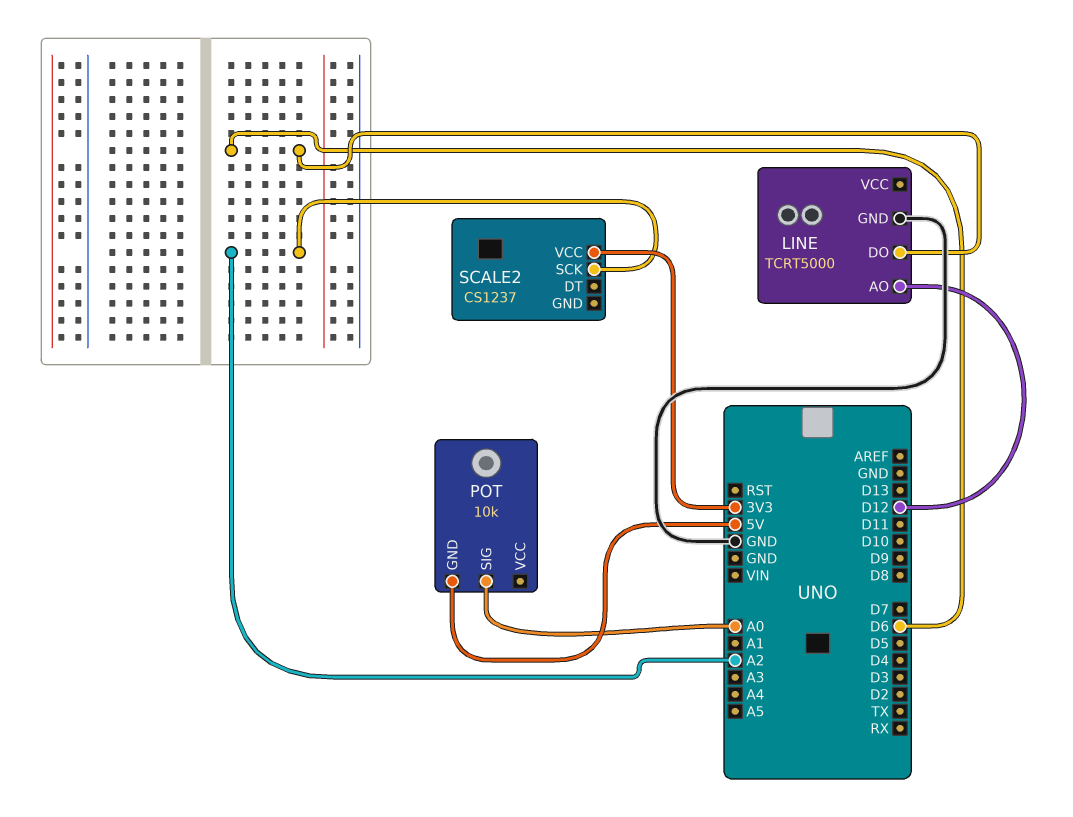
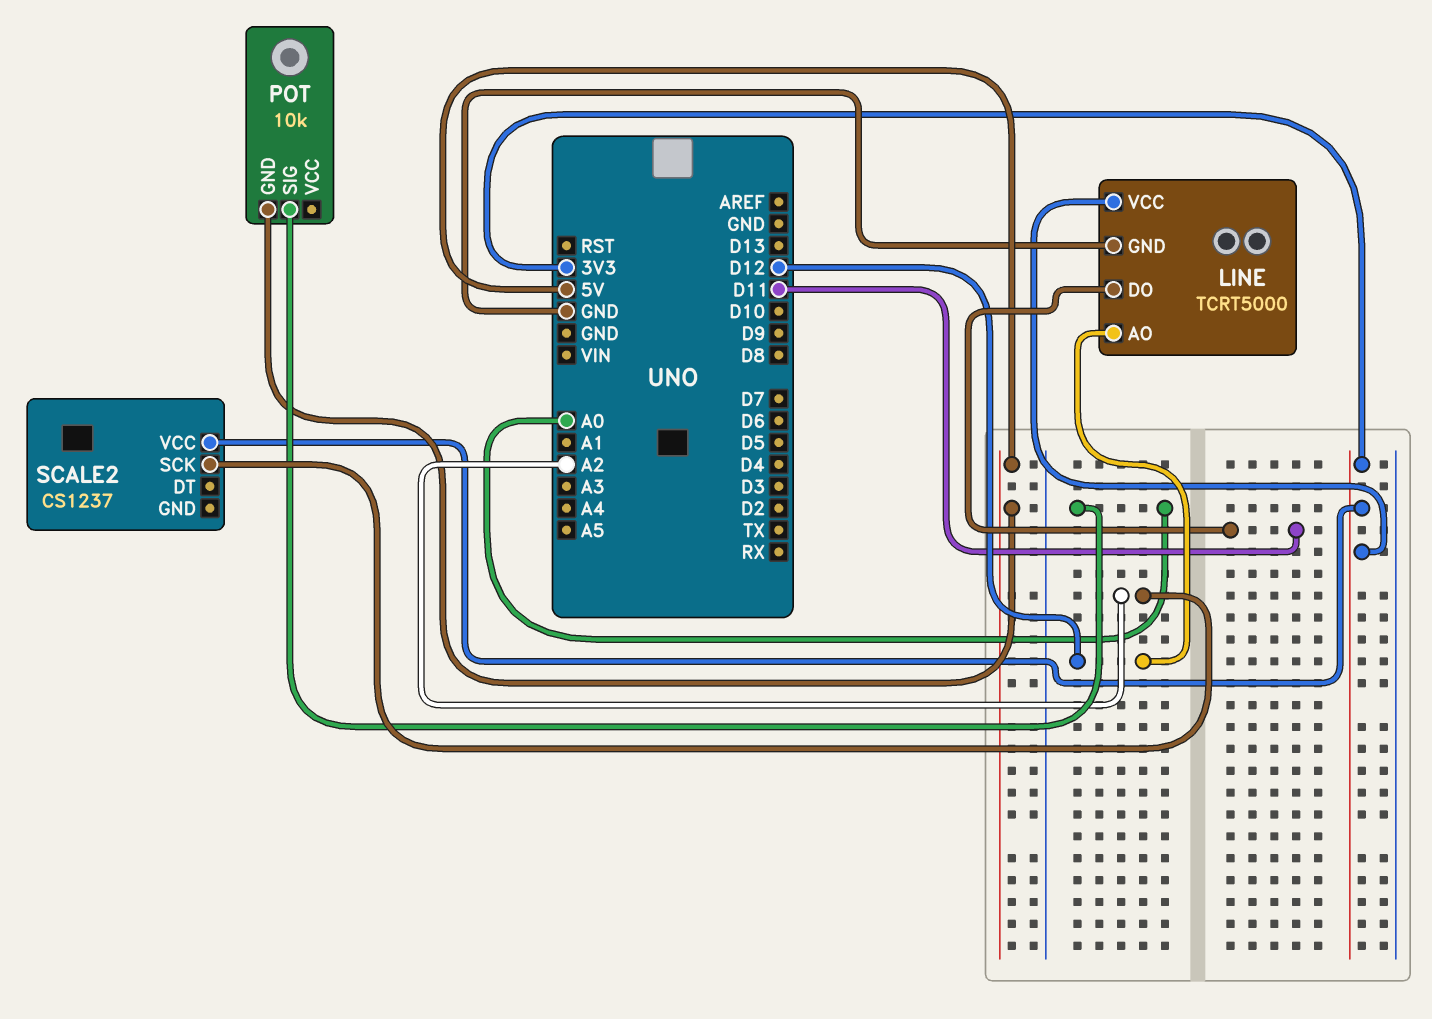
LINE pin DO: D6 -> D11
LINE pin VCC: none -> 3V3

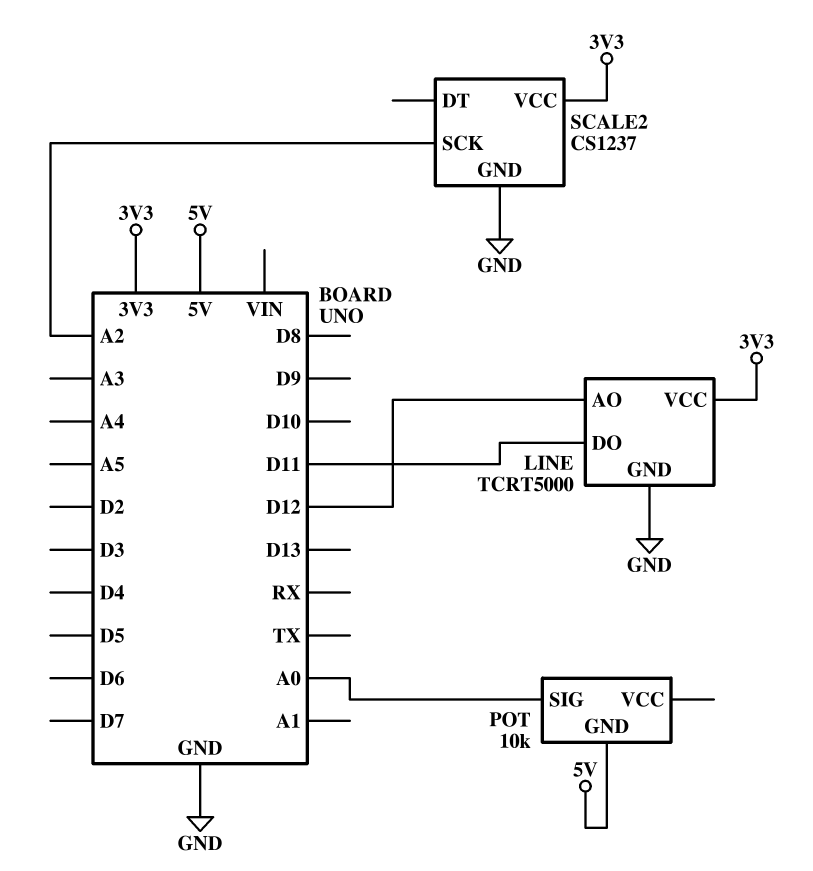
SCALE2 pin GND: none -> GND

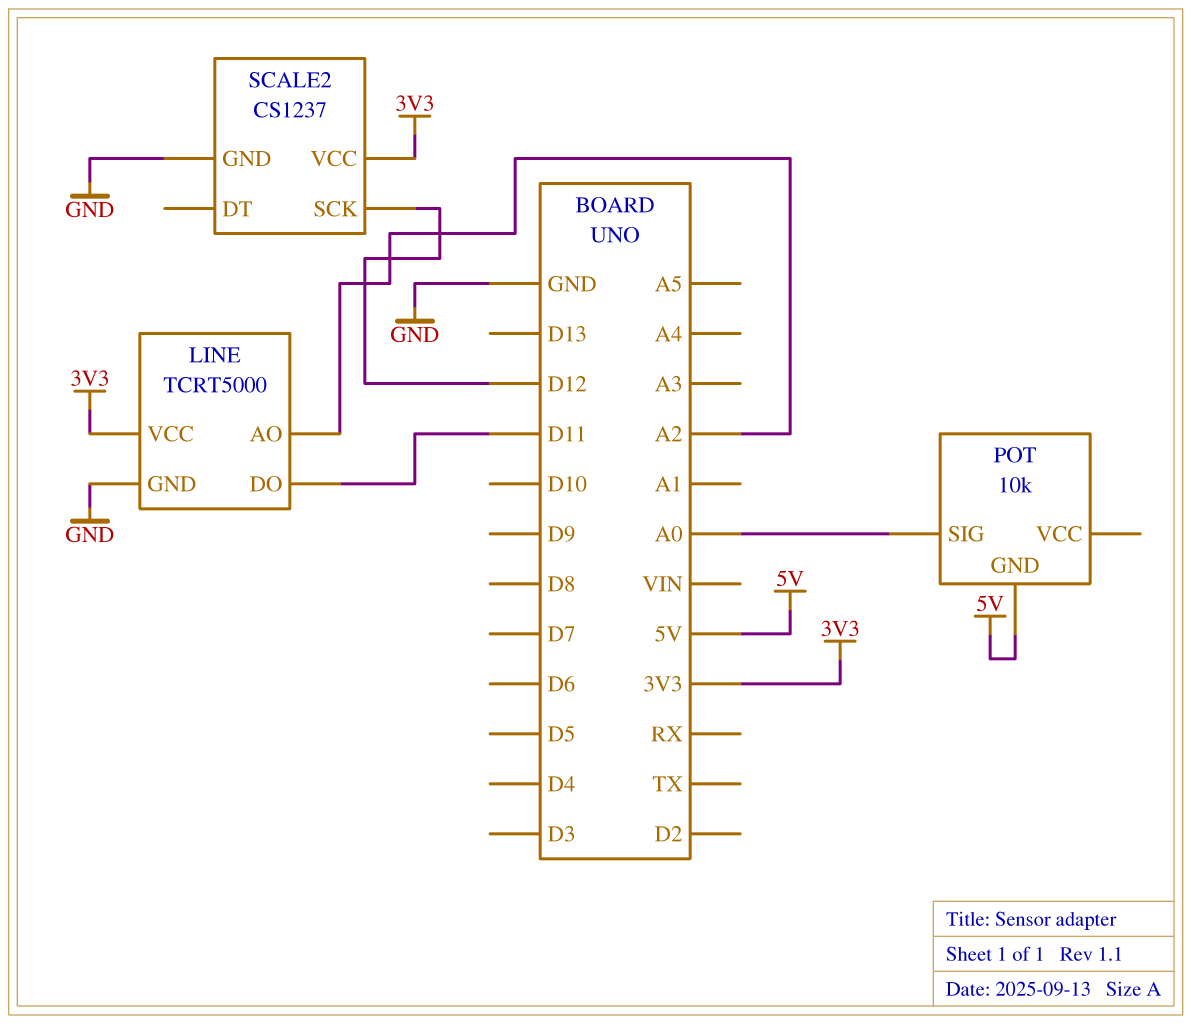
LINE pin AO: D12 -> A2
SCALE2 pin SCK: A2 -> D12

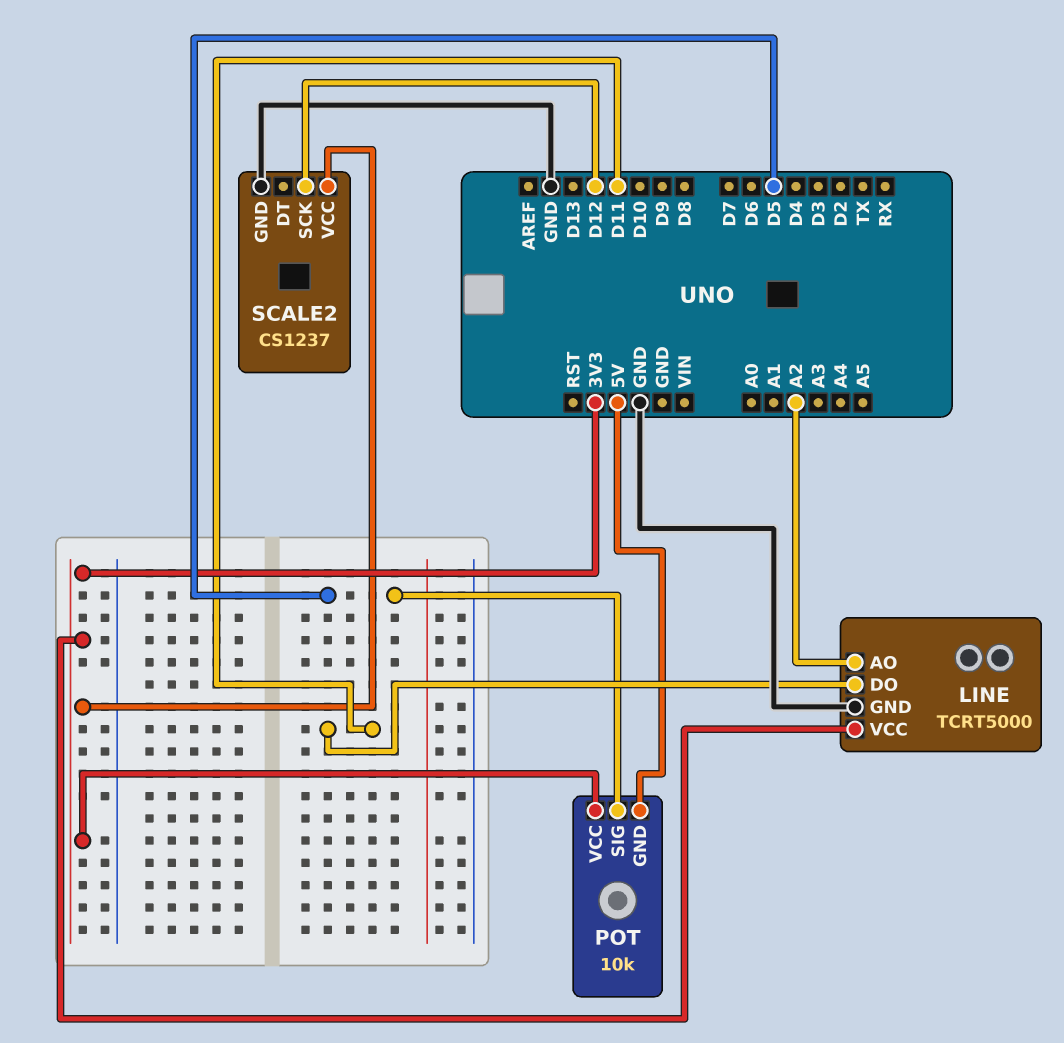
POT pin SIG: A0 -> D5
POT pin VCC: none -> 3V3

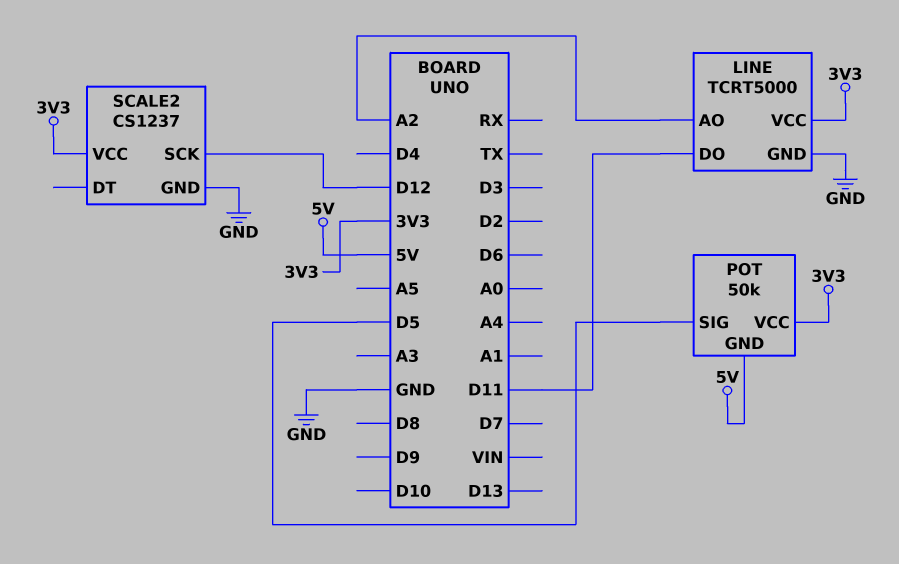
POT: 10k -> 50k

